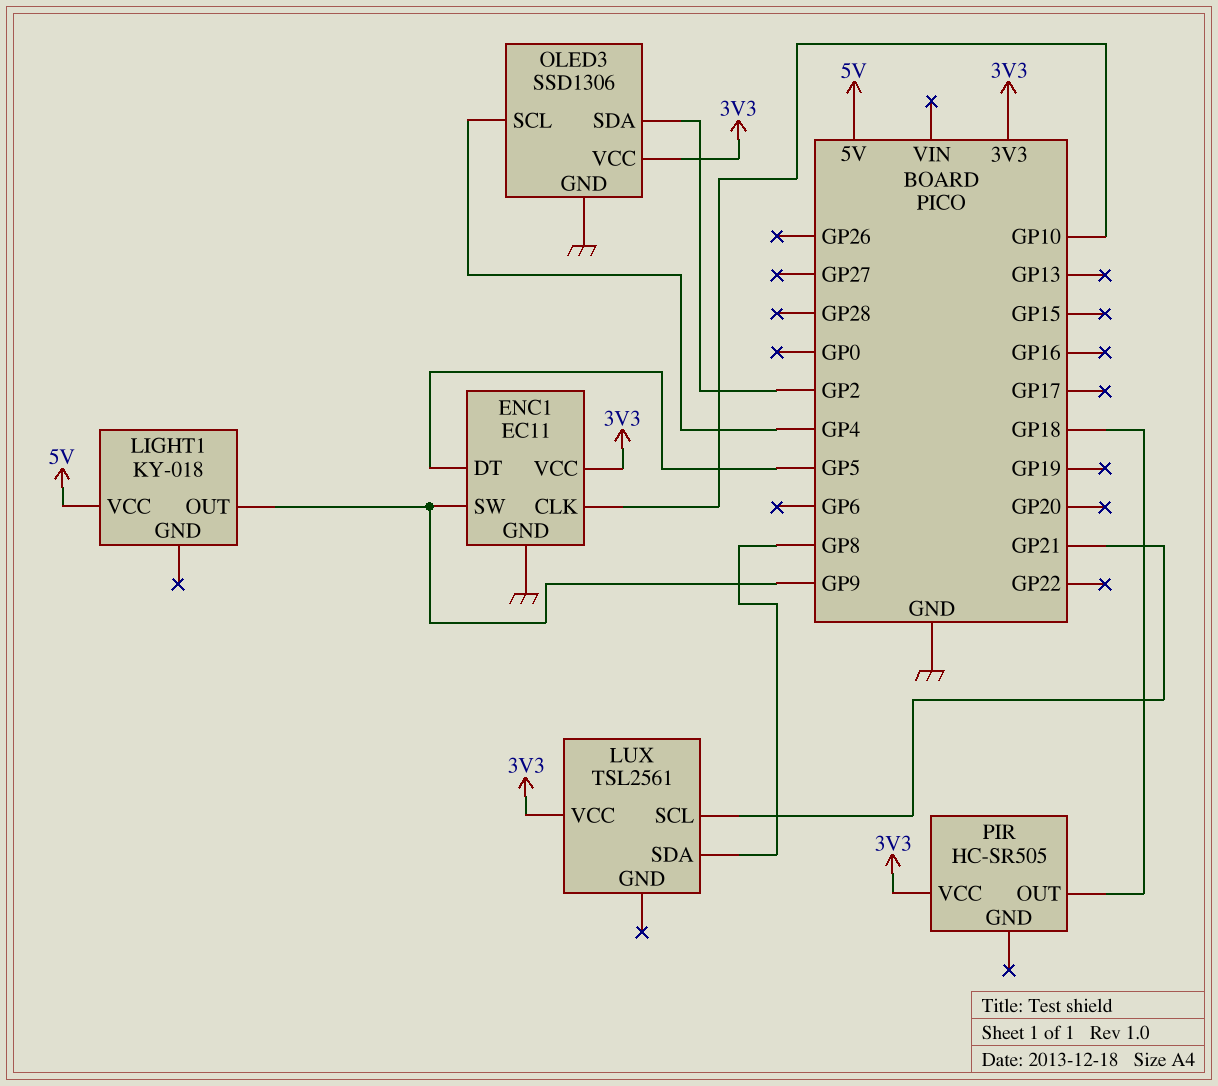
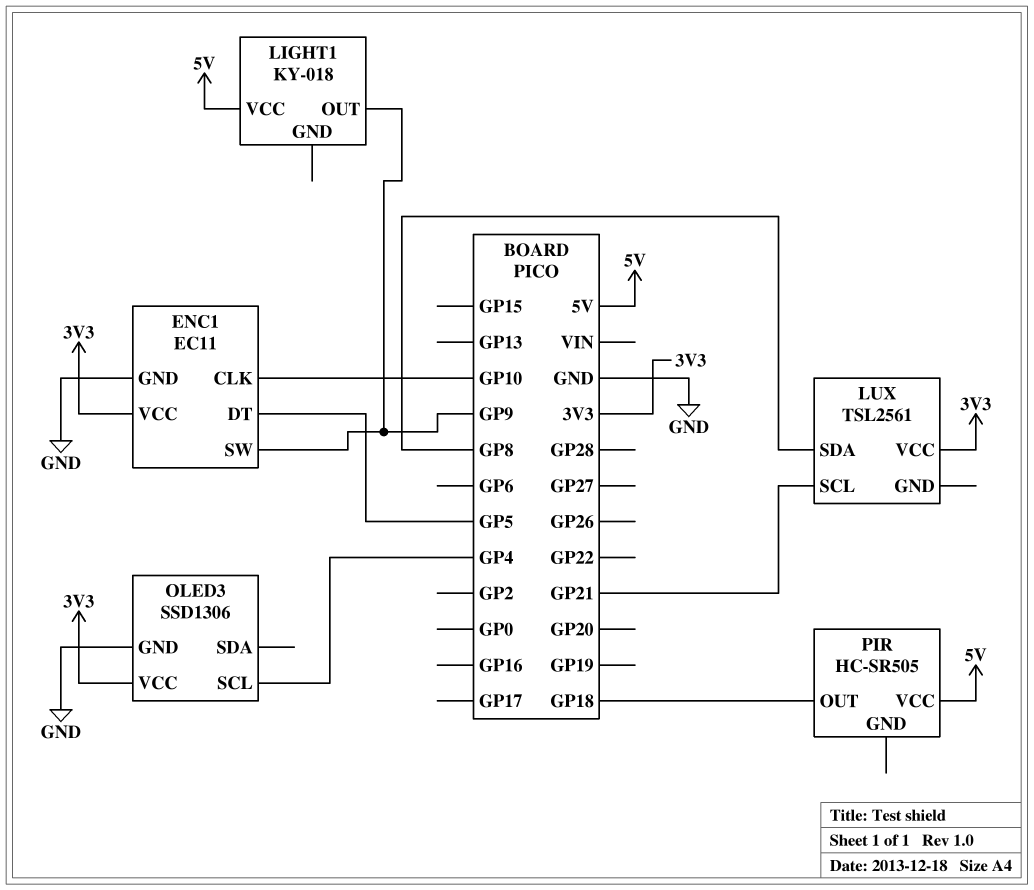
OLED3 pin SDA: GP2 -> none
PIR pin VCC: 3V3 -> 5V

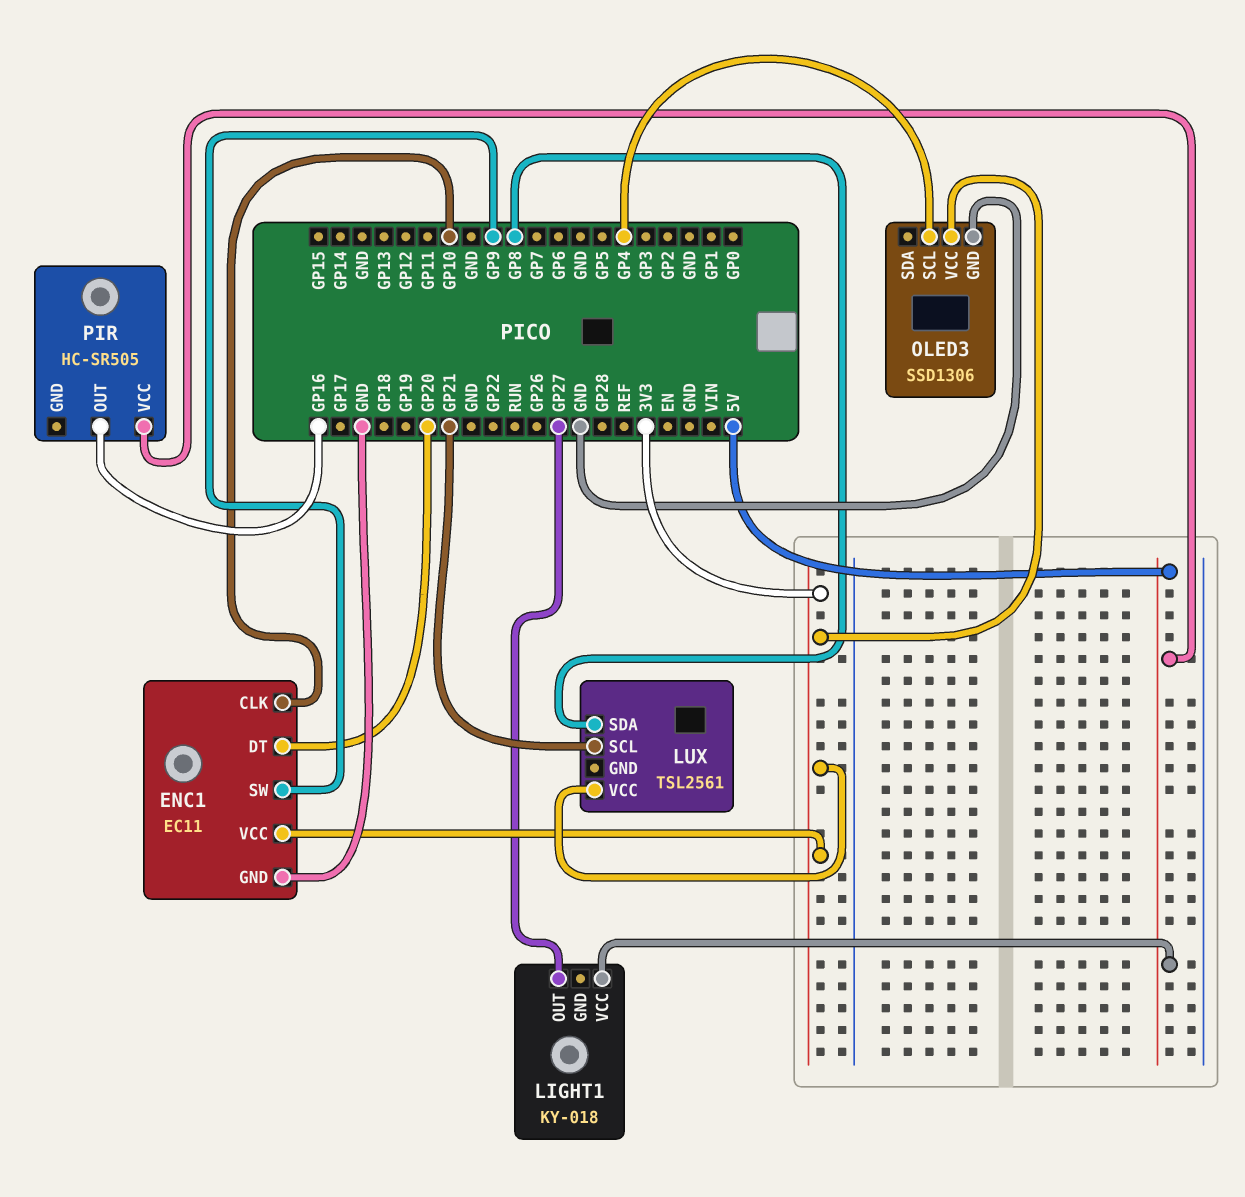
ENC1 pin DT: GP5 -> GP20
LIGHT1 pin OUT: GP9 -> GP27
PIR pin OUT: GP18 -> GP16

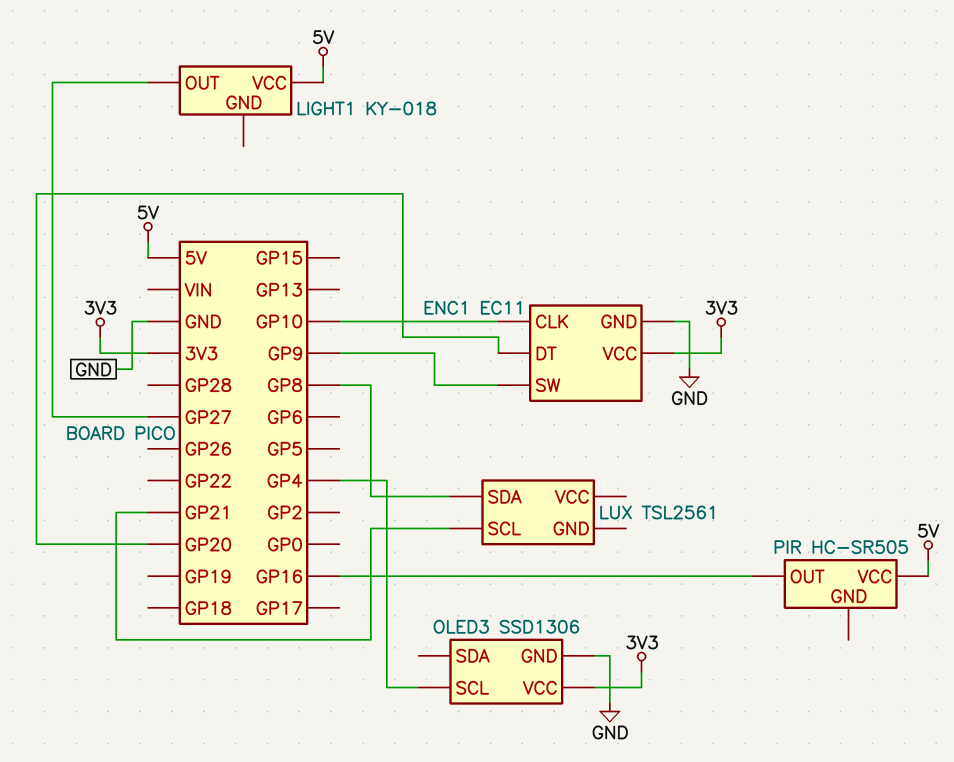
LUX pin VCC: 3V3 -> none

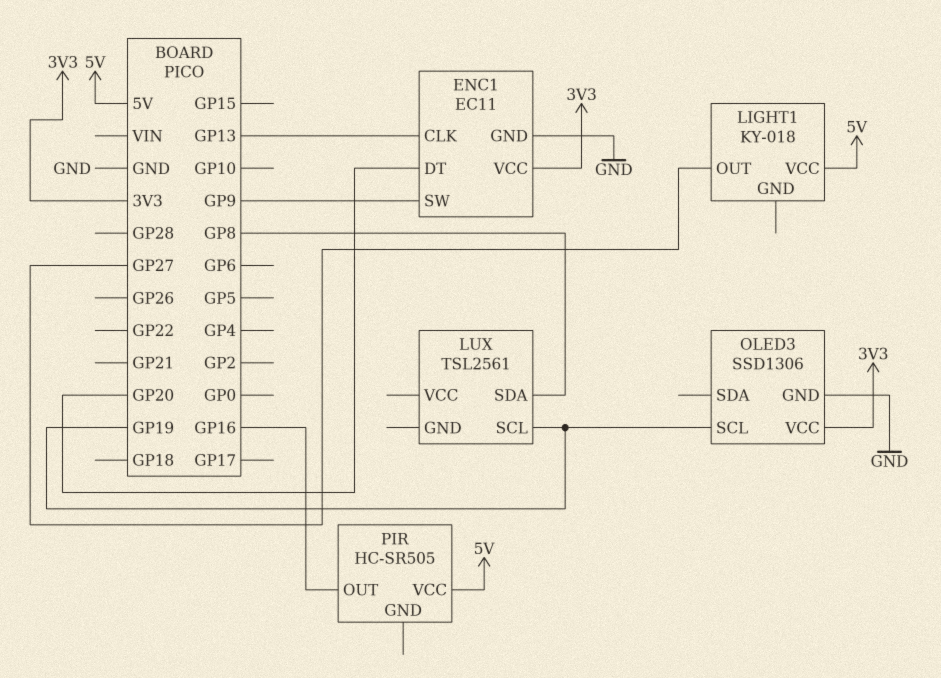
ENC1 pin CLK: GP10 -> GP13
LUX pin SCL: GP21 -> GP19
OLED3 pin SCL: GP4 -> GP19

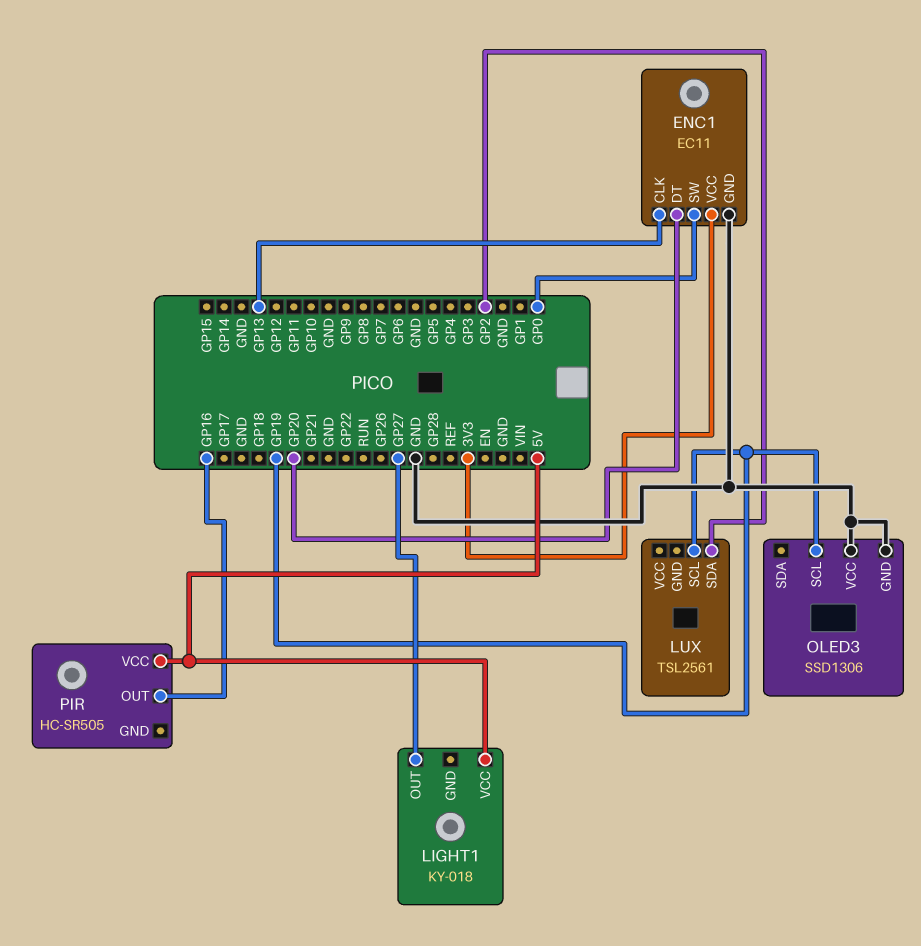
ENC1 pin SW: GP9 -> GP0
LUX pin SDA: GP8 -> GP2
OLED3 pin VCC: 3V3 -> GND

